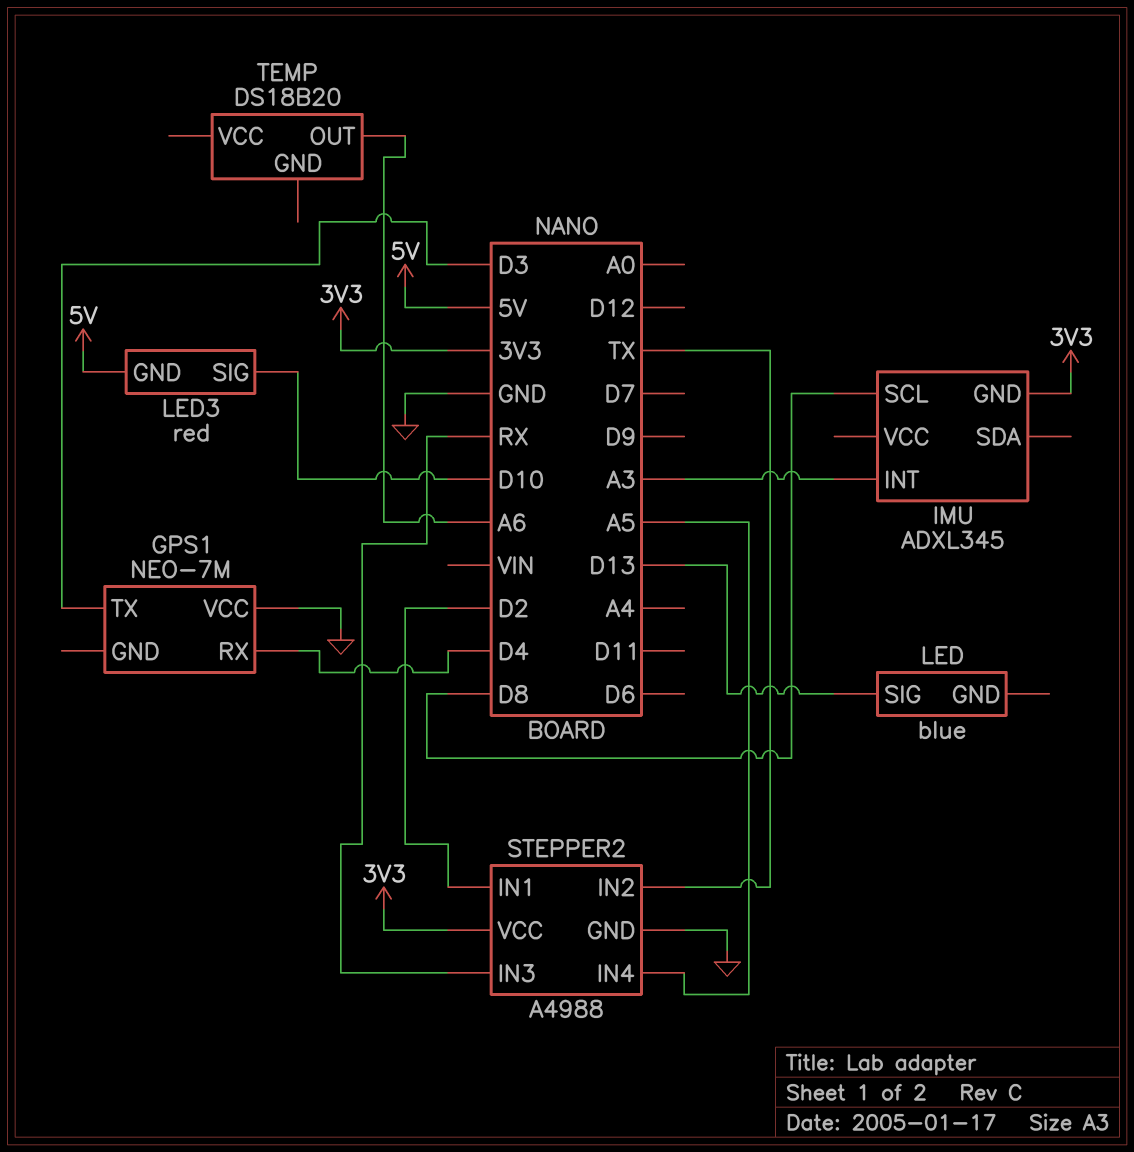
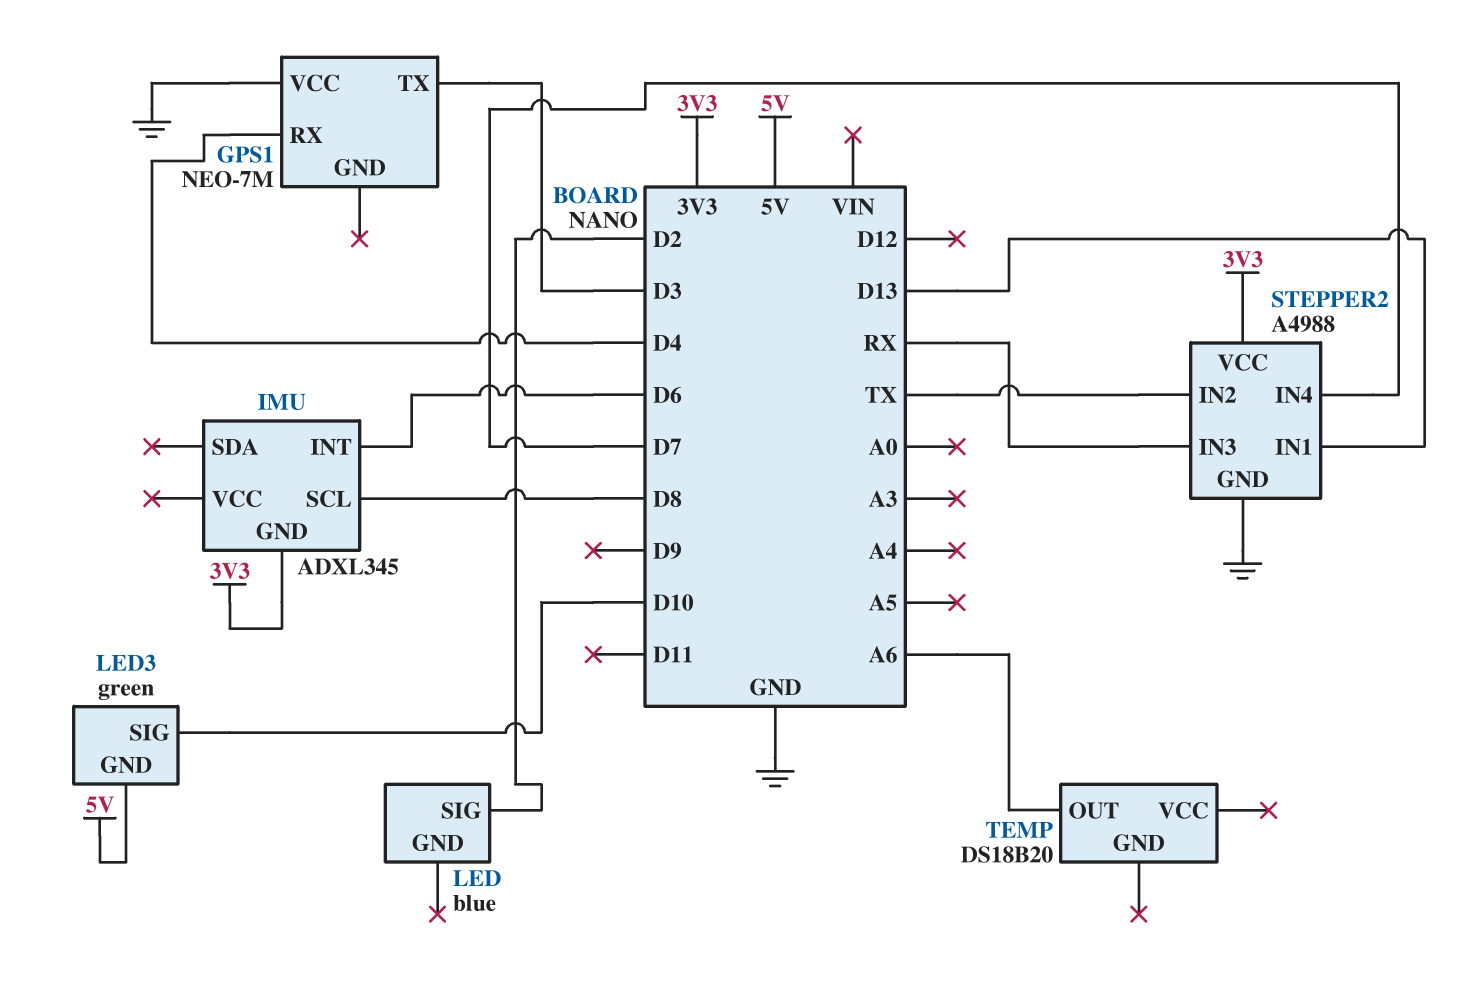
IMU pin INT: A3 -> D6
LED pin SIG: D13 -> D2
LED3: red -> green
STEPPER2 pin IN1: D2 -> D13
STEPPER2 pin IN4: A5 -> D7

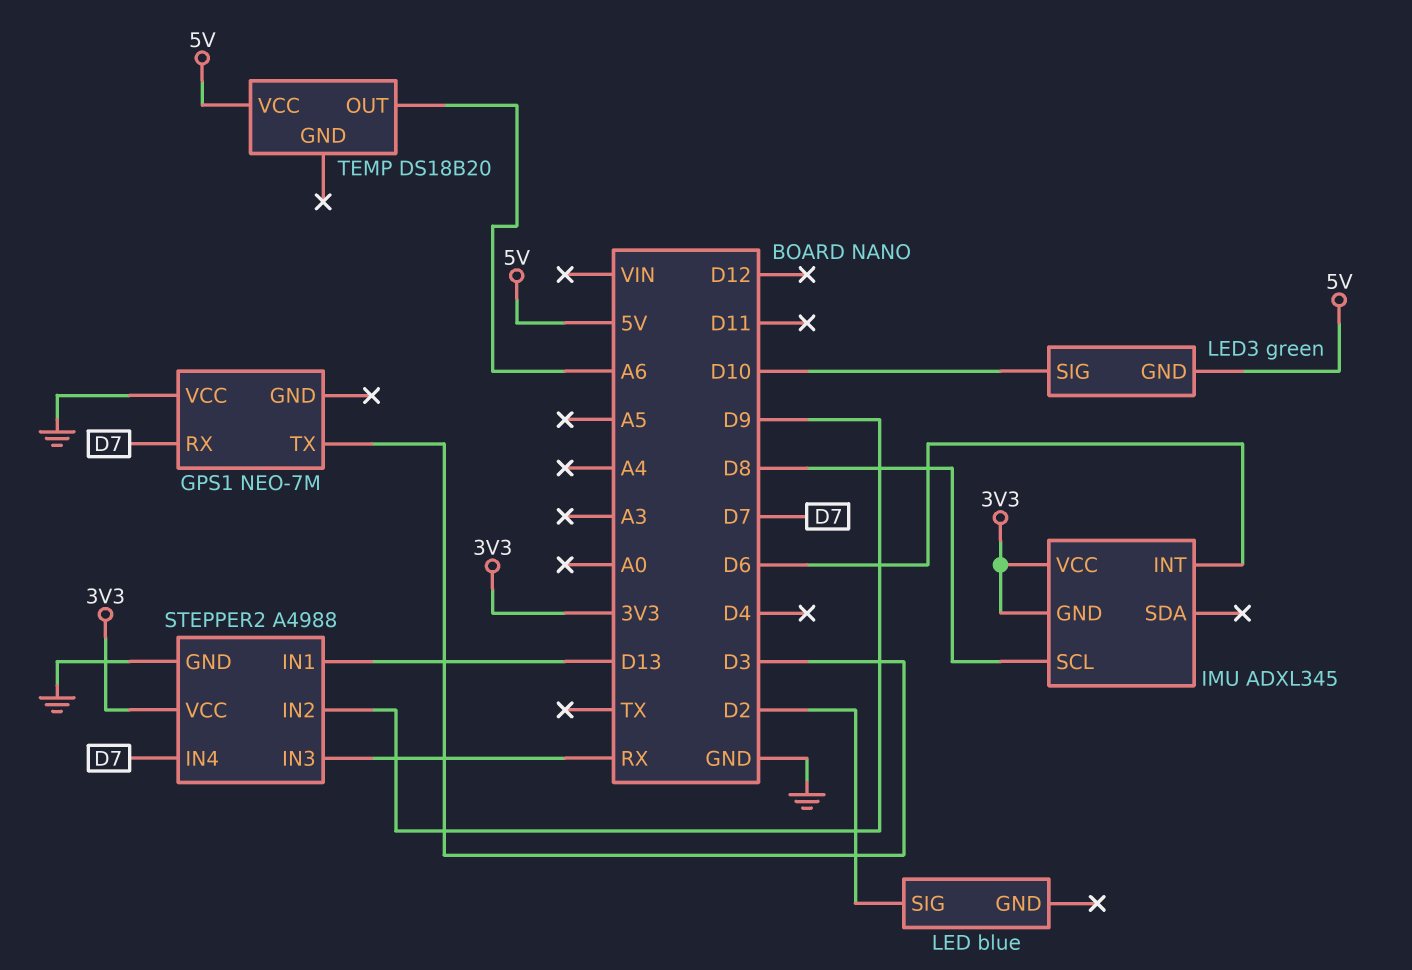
GPS1 pin RX: D4 -> D7
IMU pin VCC: none -> 3V3
STEPPER2 pin IN2: TX -> D9
TEMP pin VCC: none -> 5V

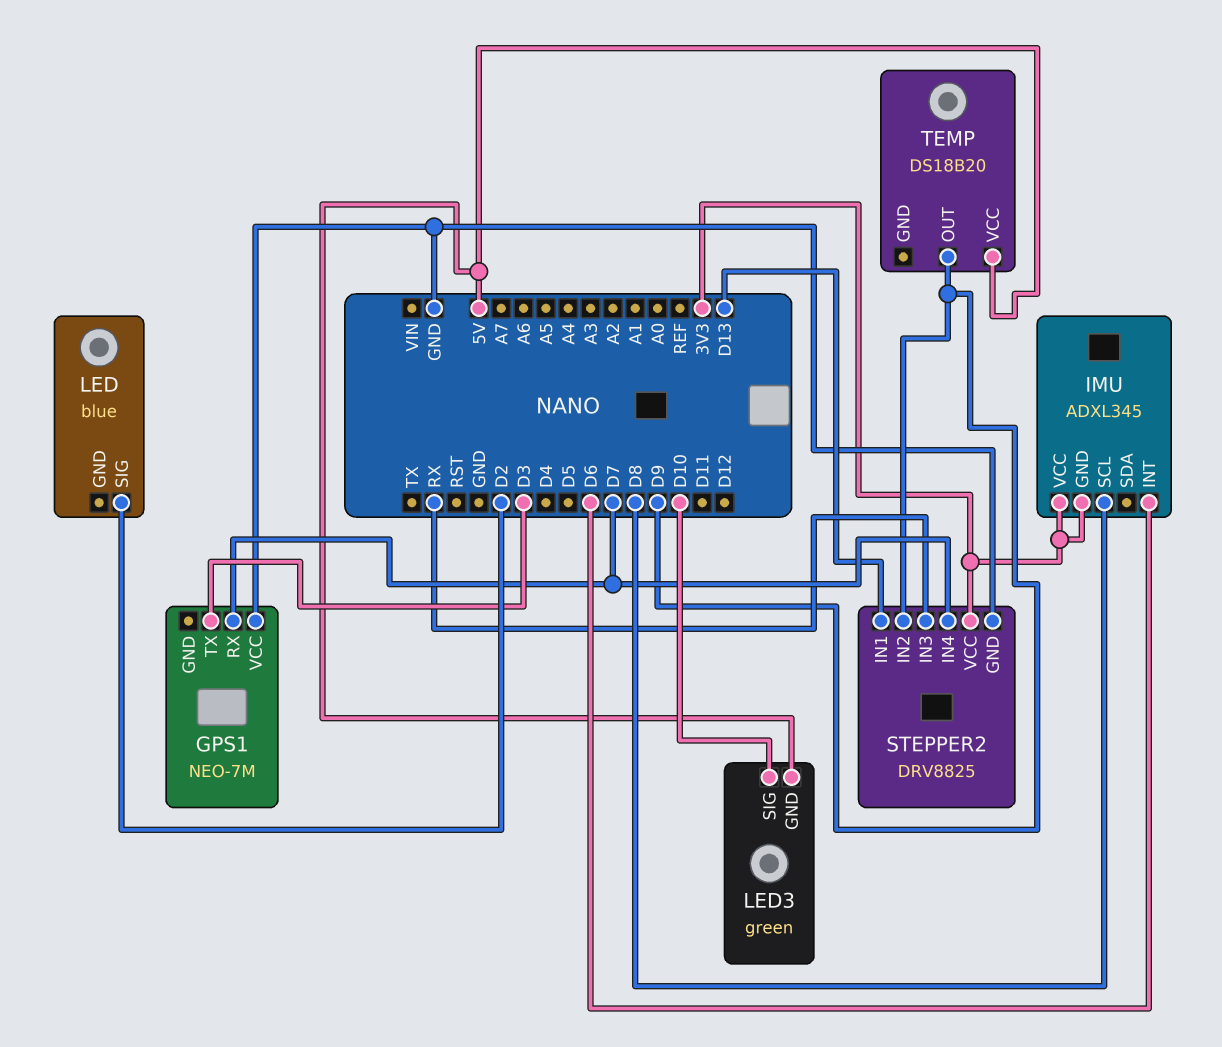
STEPPER2: A4988 -> DRV8825
TEMP pin OUT: A6 -> D9

